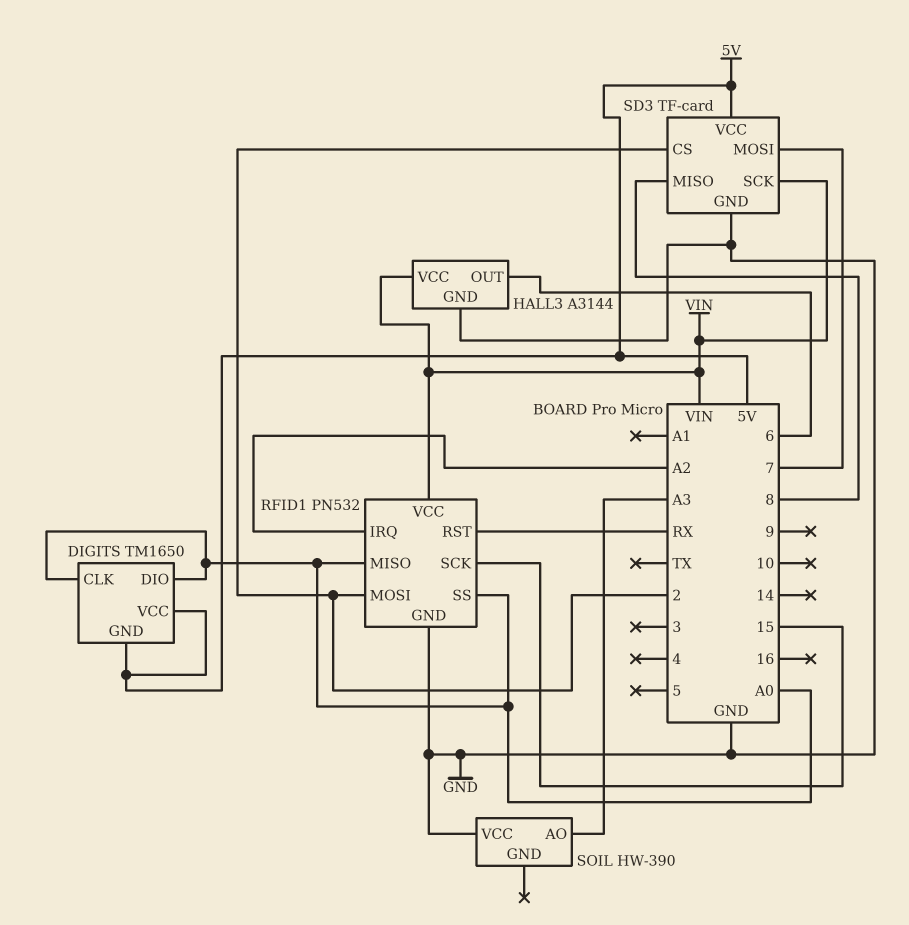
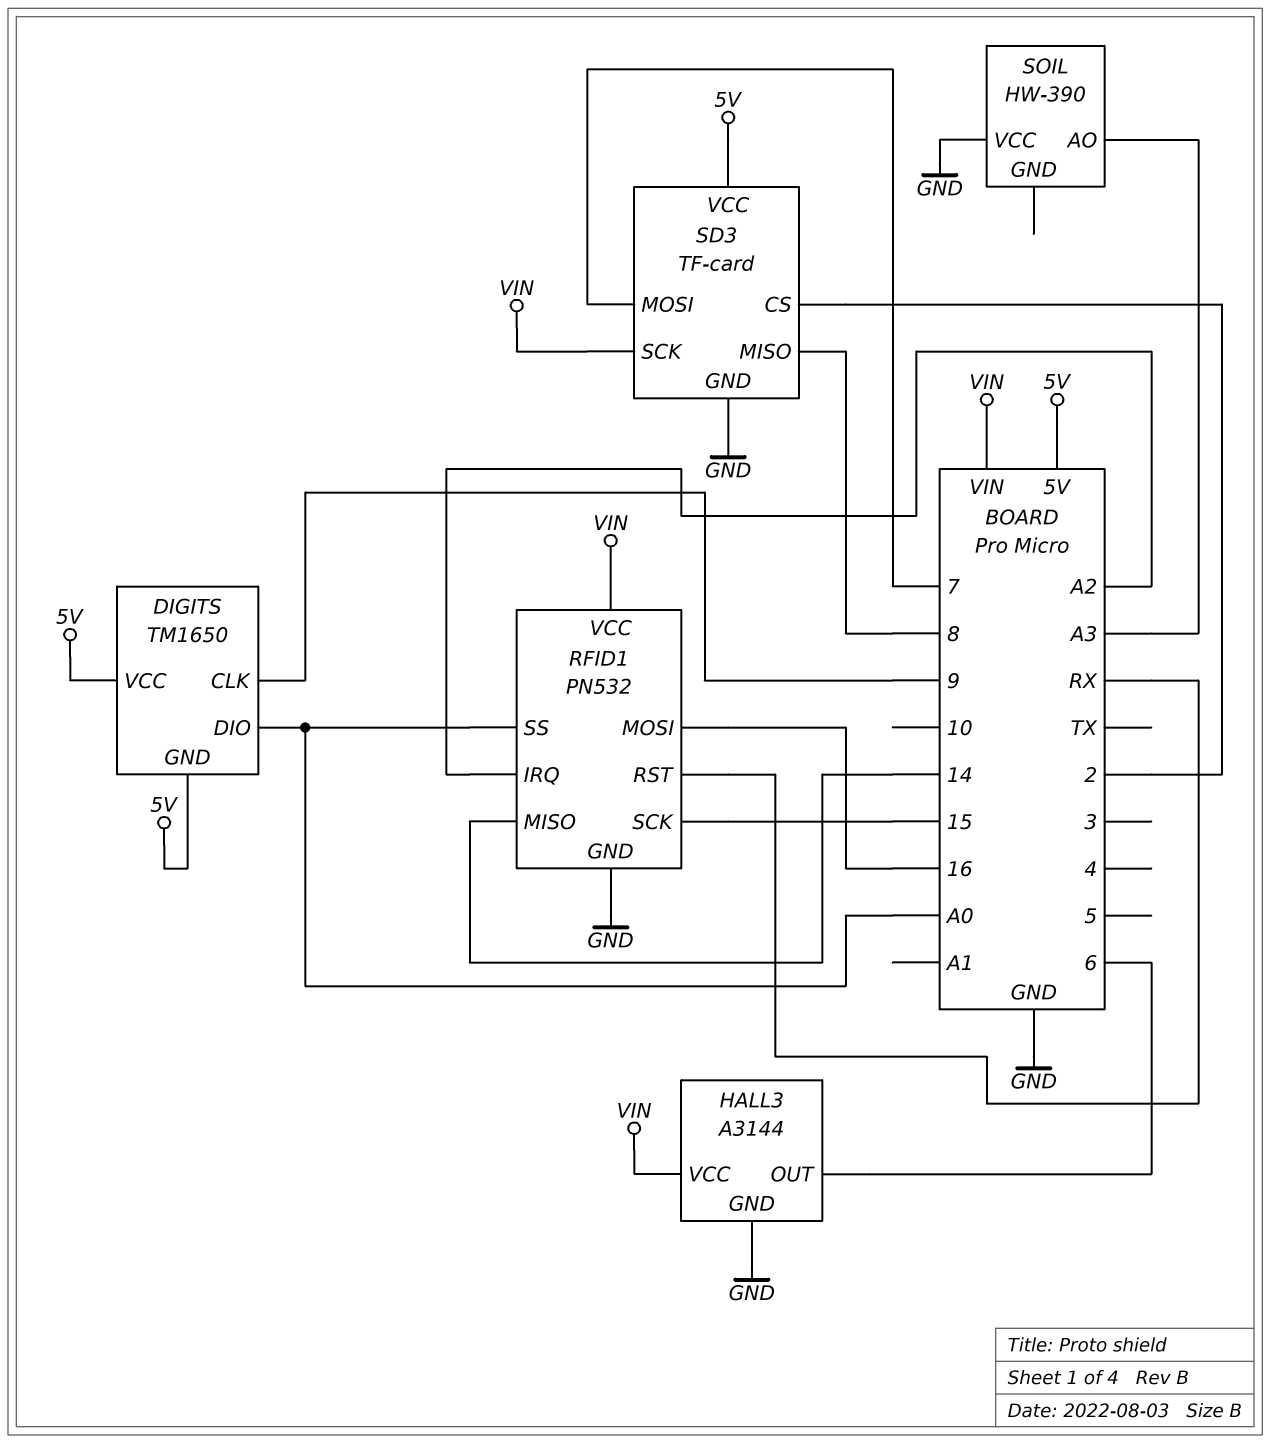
DIGITS pin CLK: A0 -> 9
RFID1 pin MISO: A0 -> 14
RFID1 pin MOSI: 2 -> 16

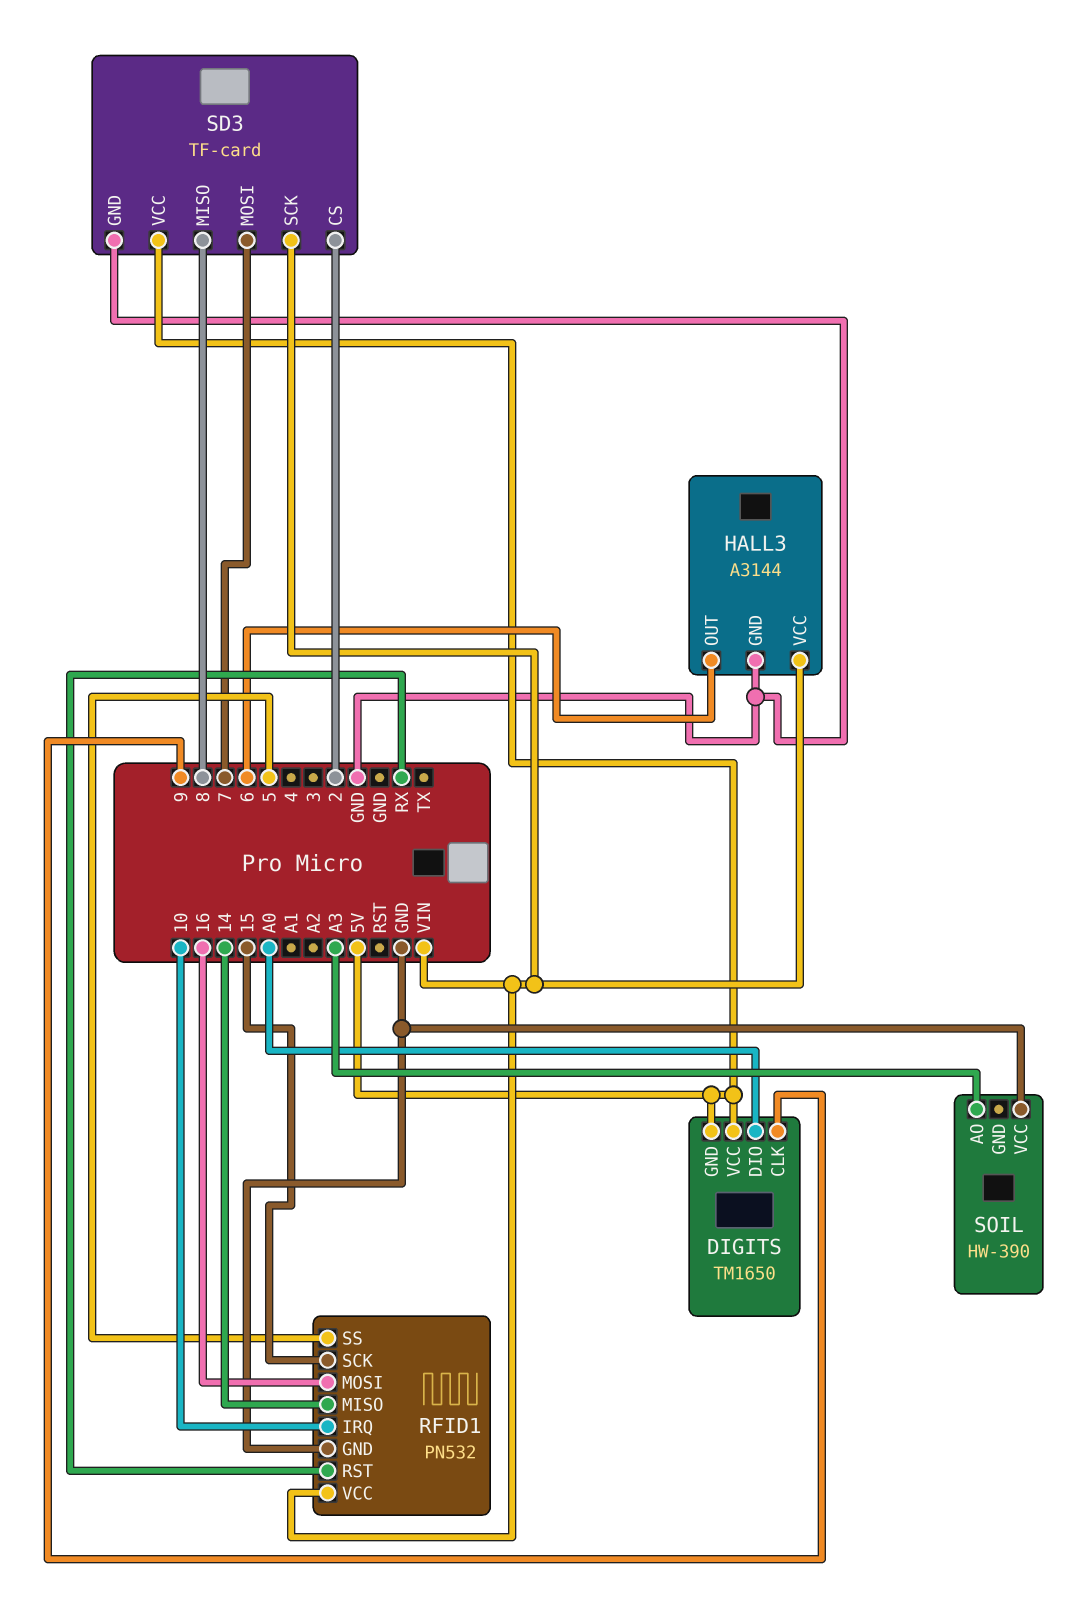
RFID1 pin IRQ: A2 -> 10
RFID1 pin SS: A0 -> 5

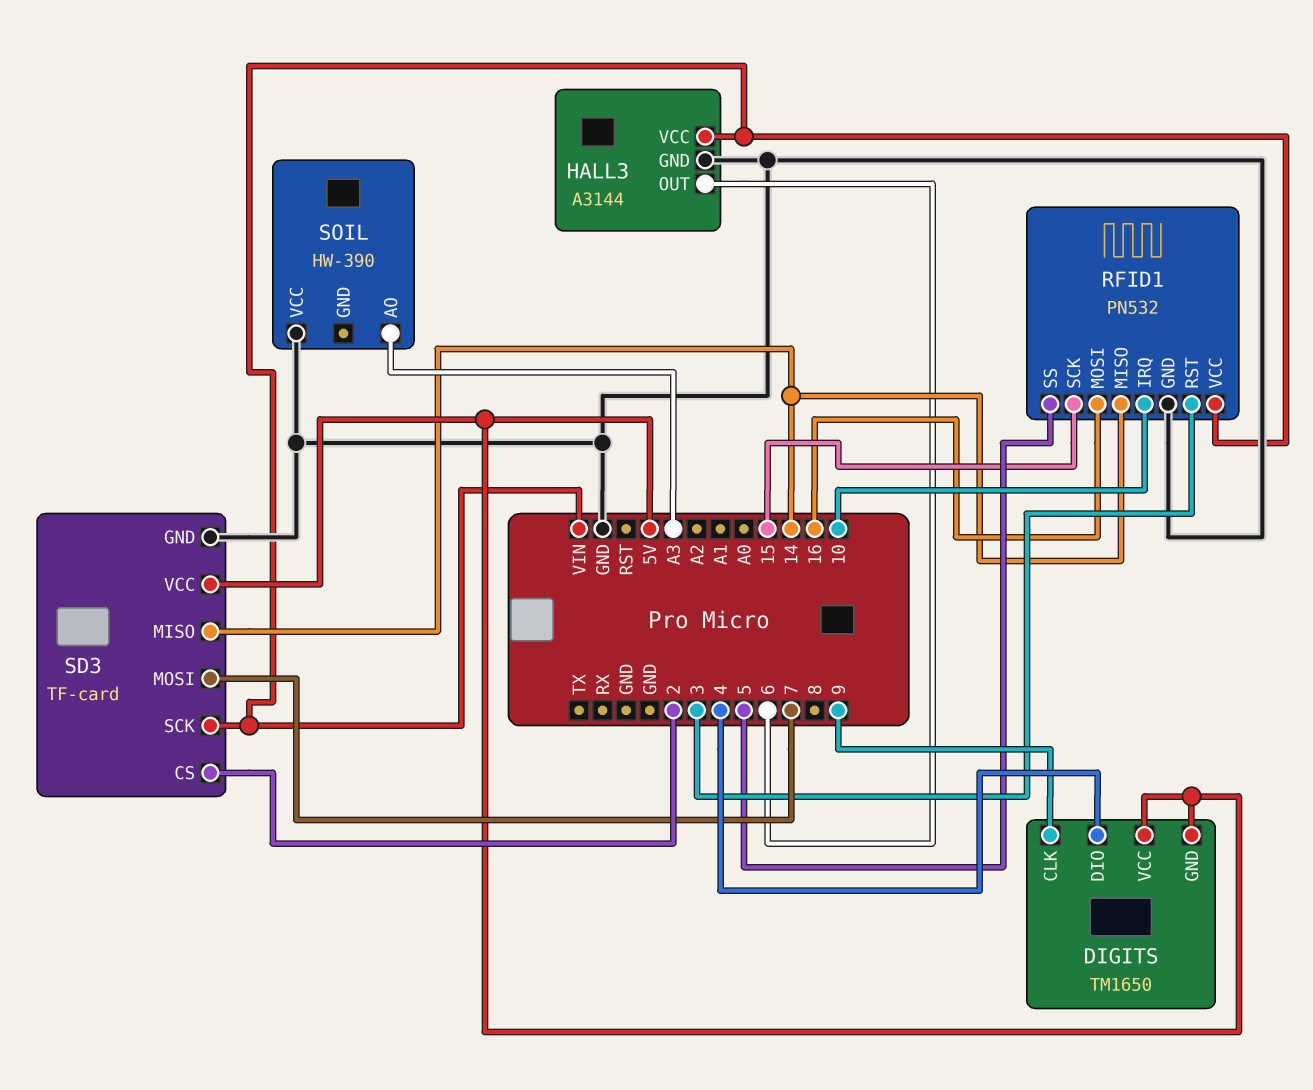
DIGITS pin DIO: A0 -> 4
RFID1 pin RST: RX -> 3
SD3 pin MISO: 8 -> 14

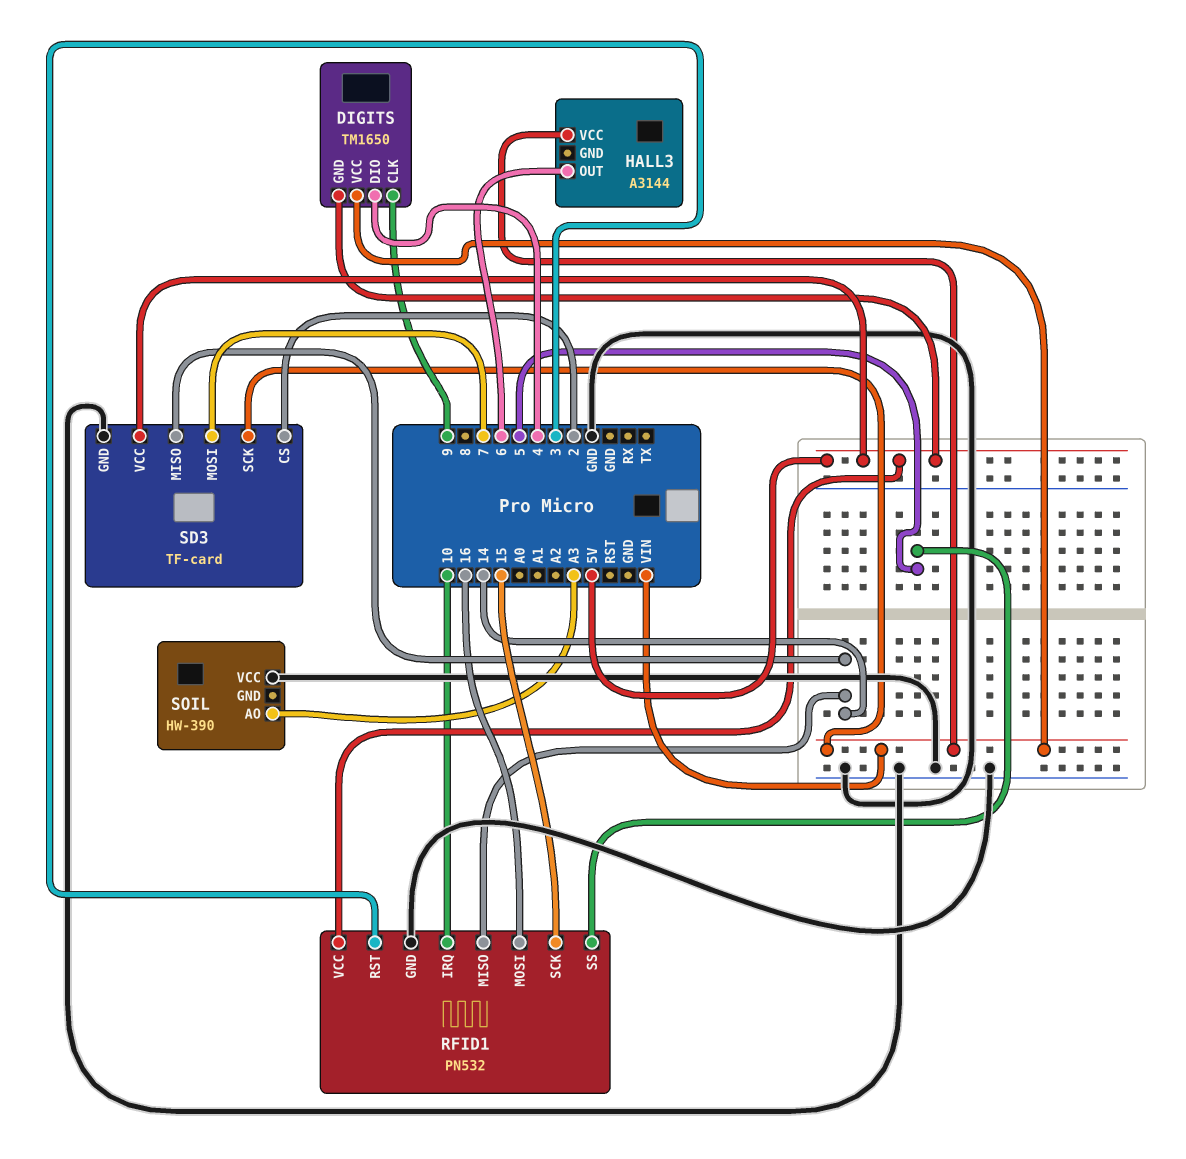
DIGITS pin VCC: 5V -> VIN
HALL3 pin GND: GND -> none
RFID1 pin VCC: VIN -> 5V

